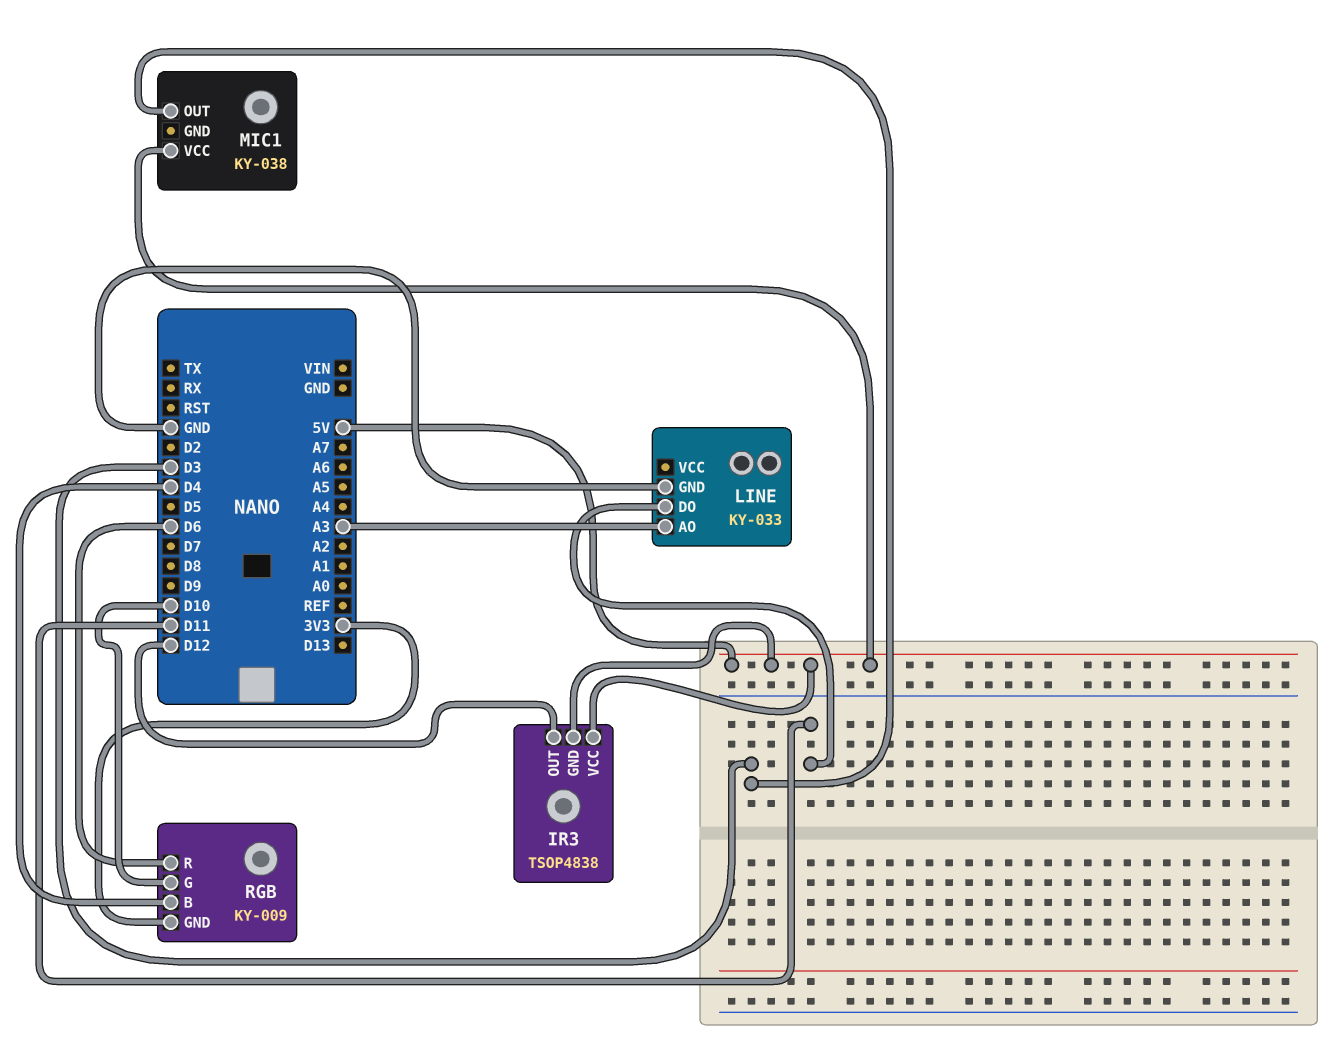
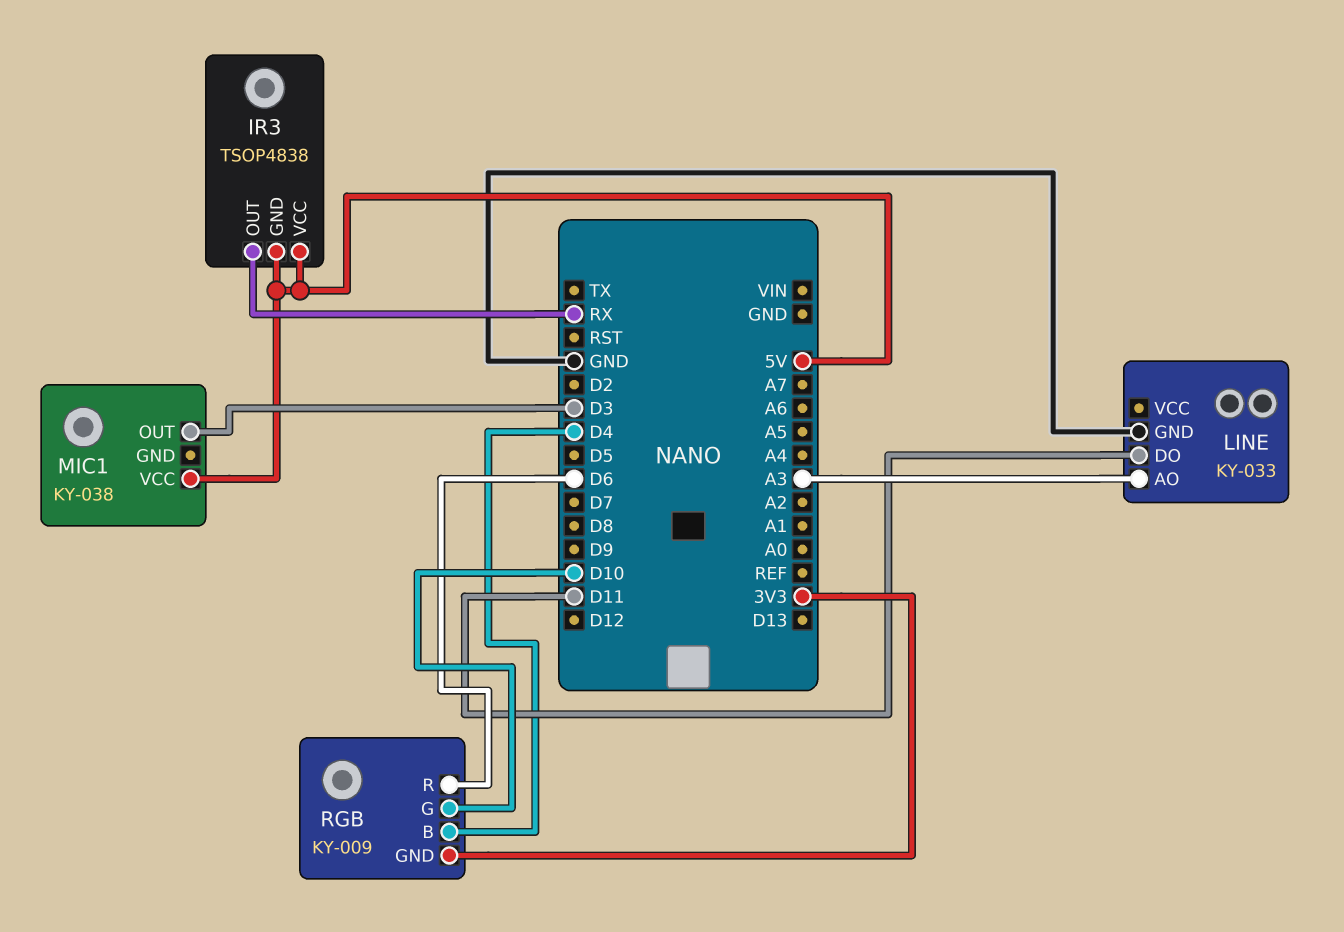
IR3 pin OUT: D12 -> RX

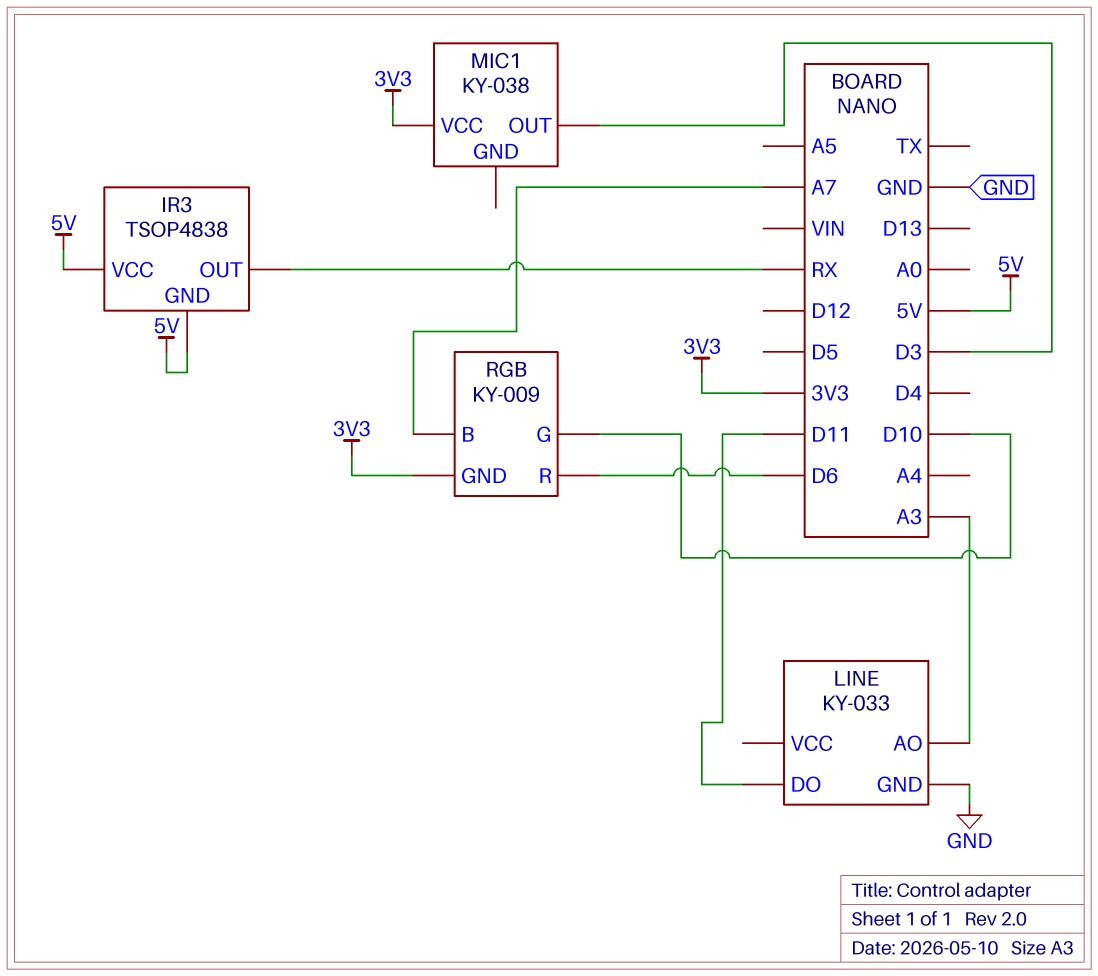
MIC1 pin VCC: 5V -> 3V3
RGB pin B: D4 -> A7

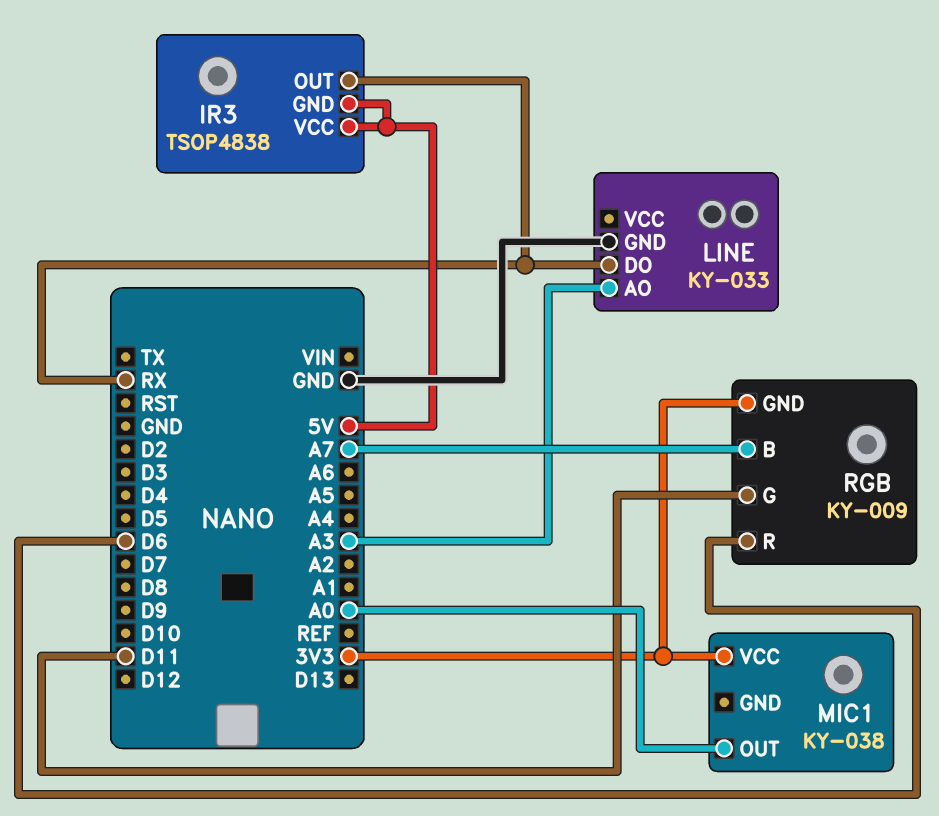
LINE pin DO: D11 -> RX
MIC1 pin OUT: D3 -> A0
RGB pin G: D10 -> D11

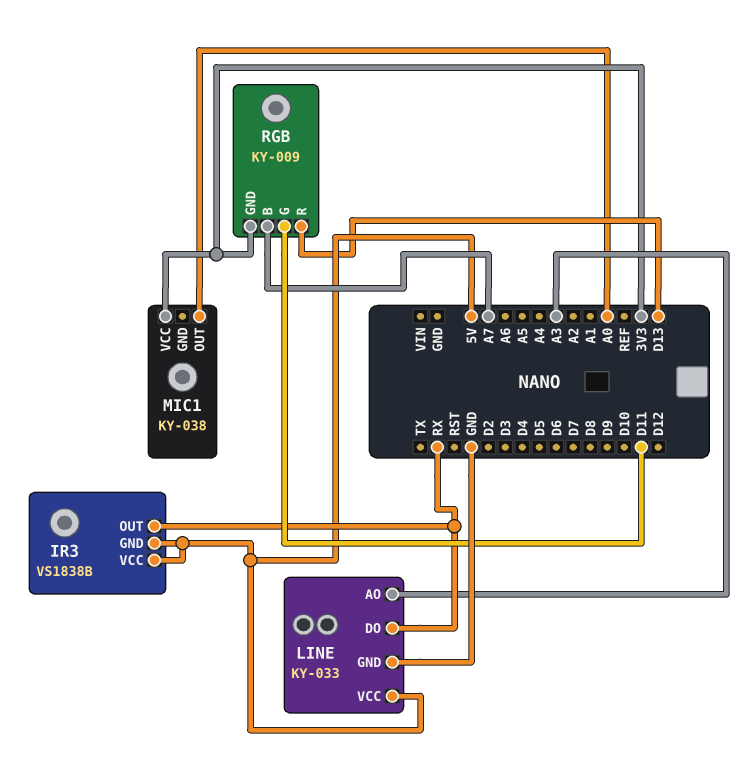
IR3: TSOP4838 -> VS1838B
LINE pin VCC: none -> 5V
RGB pin R: D6 -> D13

